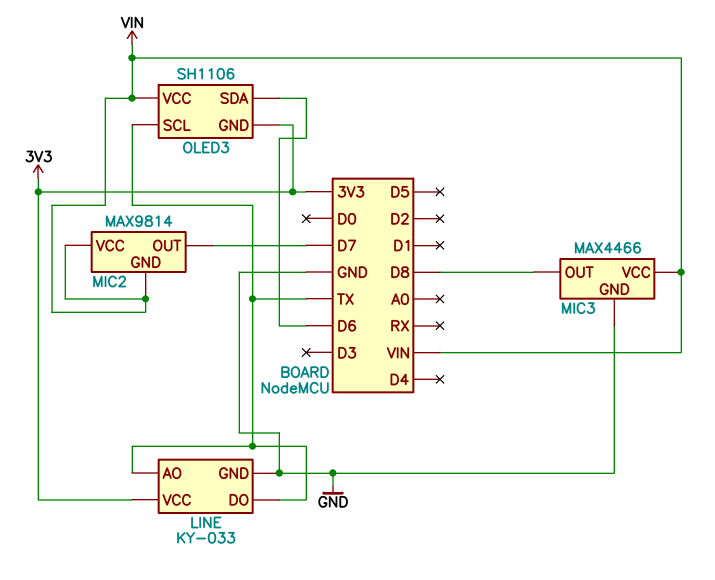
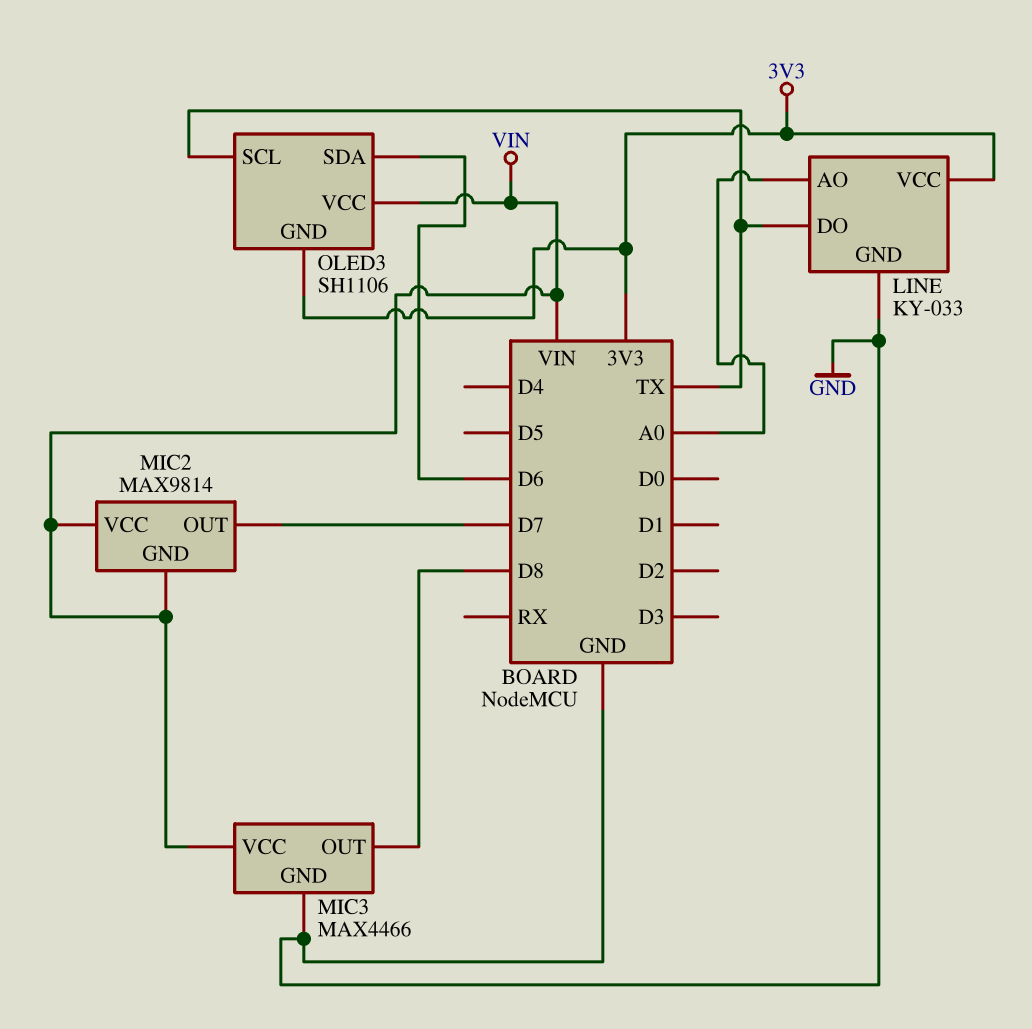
LINE pin AO: TX -> A0

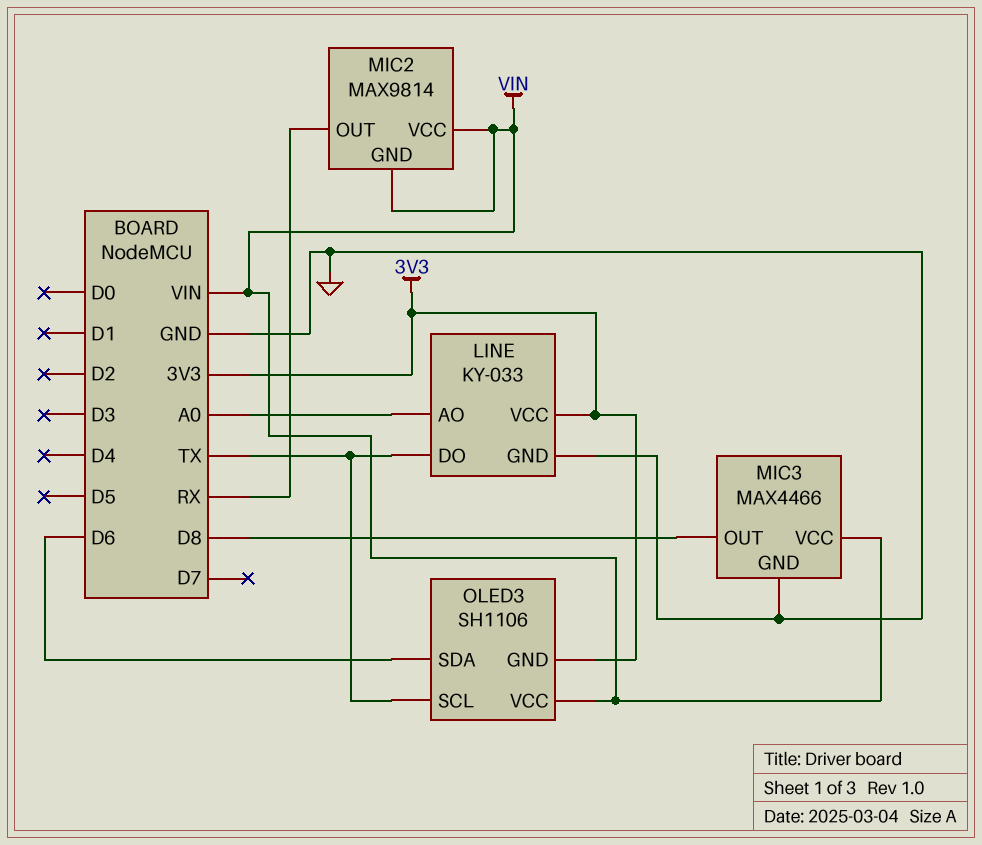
MIC2 pin OUT: D7 -> RX

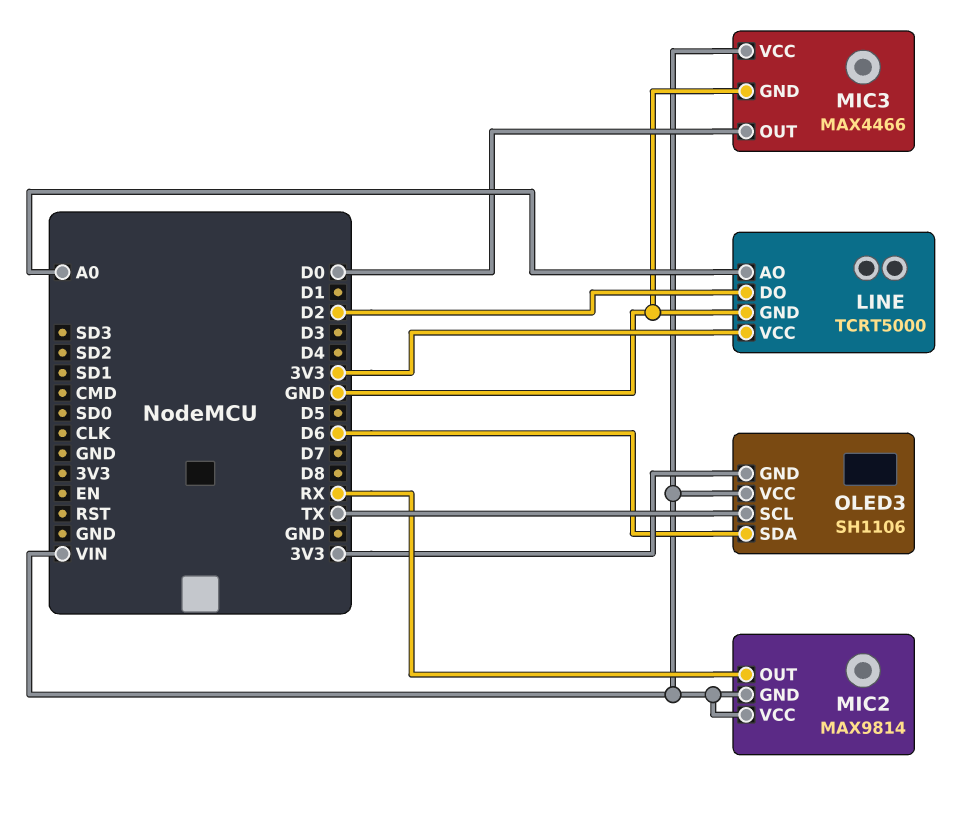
LINE: KY-033 -> TCRT5000
LINE pin DO: TX -> D2
MIC3 pin OUT: D8 -> D0

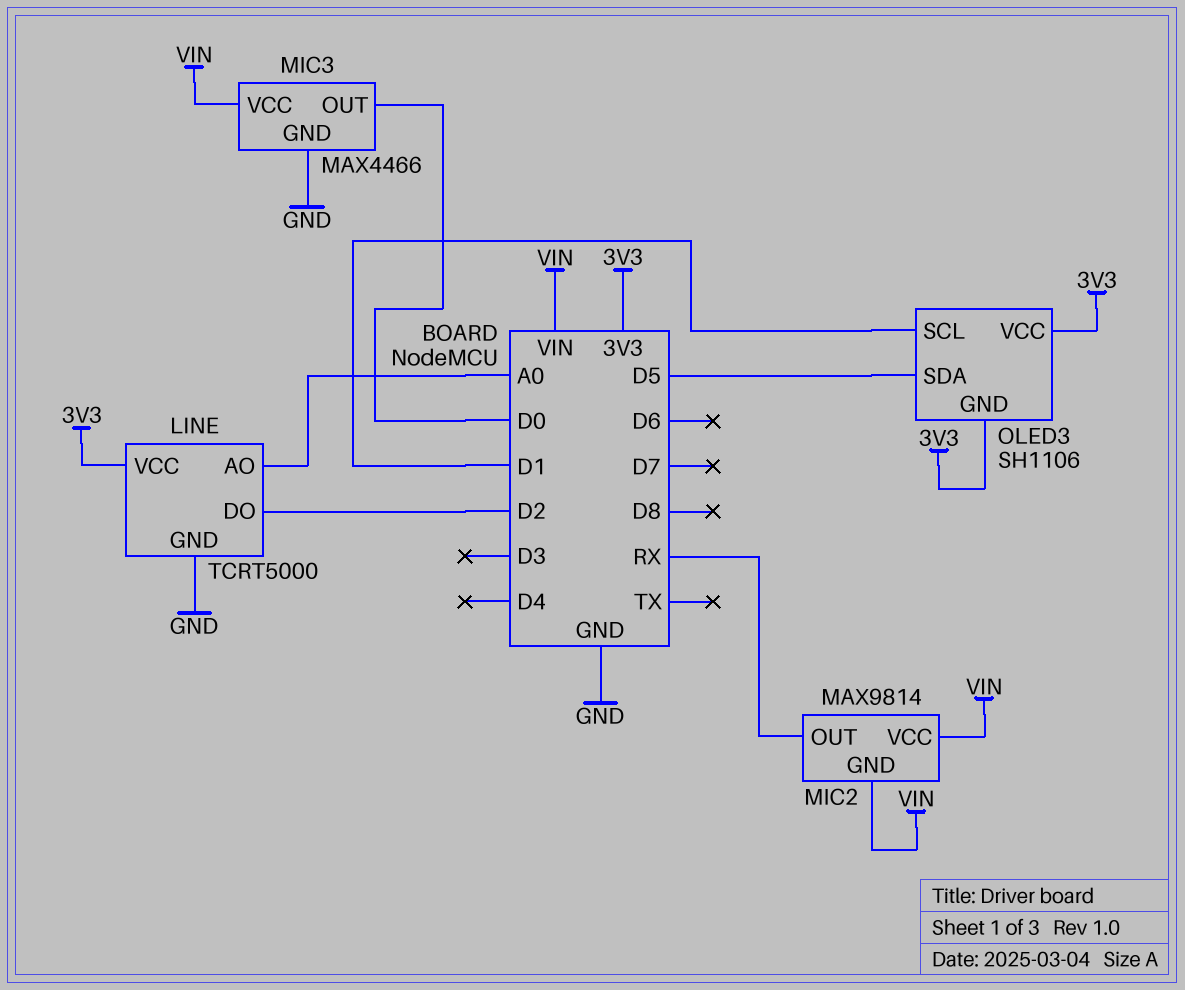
OLED3 pin SCL: TX -> D1
OLED3 pin SDA: D6 -> D5
OLED3 pin VCC: VIN -> 3V3

